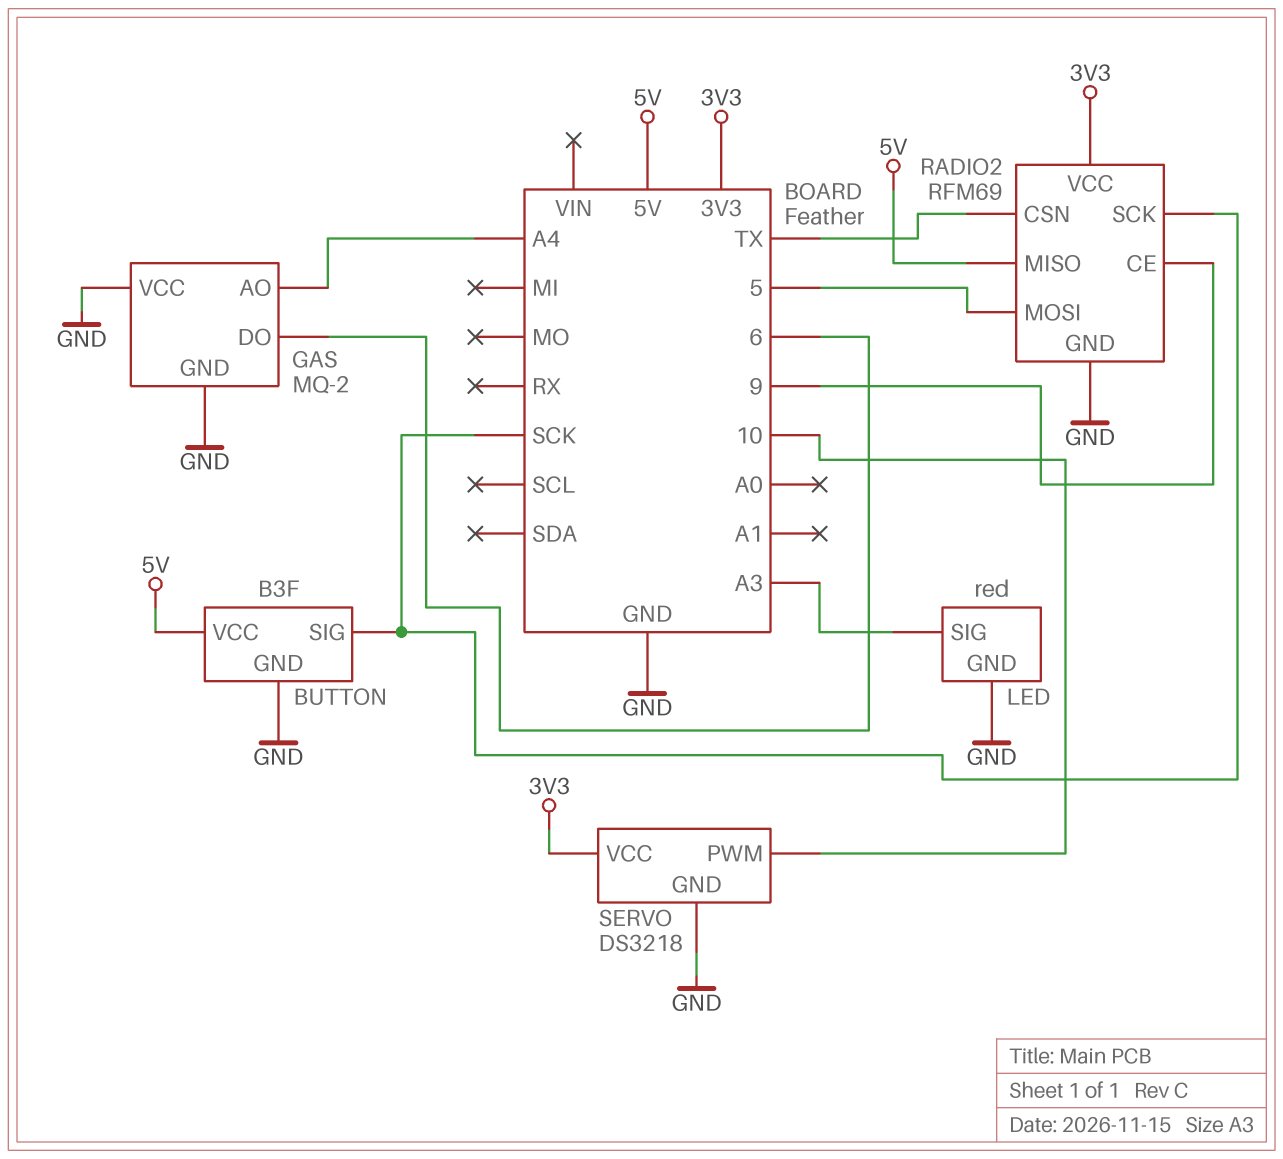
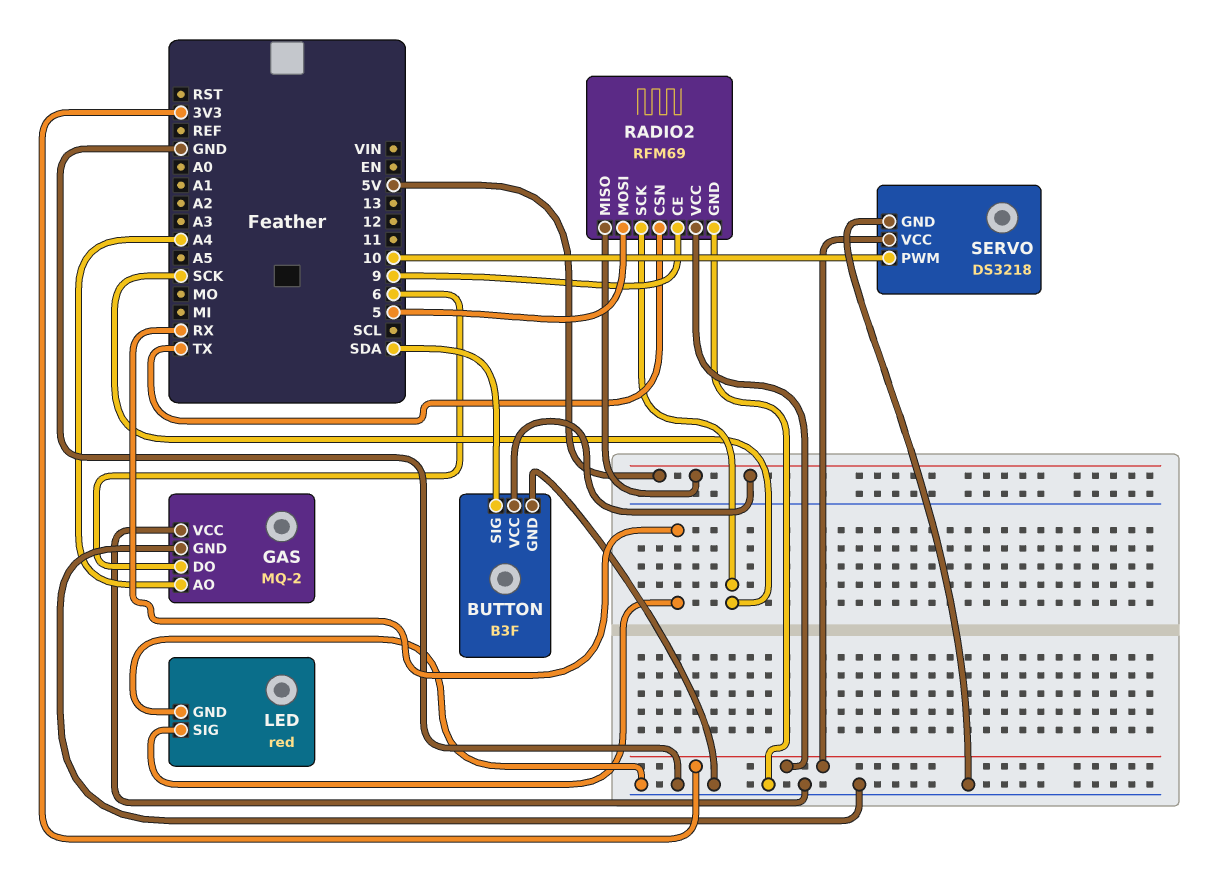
BUTTON pin SIG: SCK -> SDA
LED pin SIG: A3 -> RX

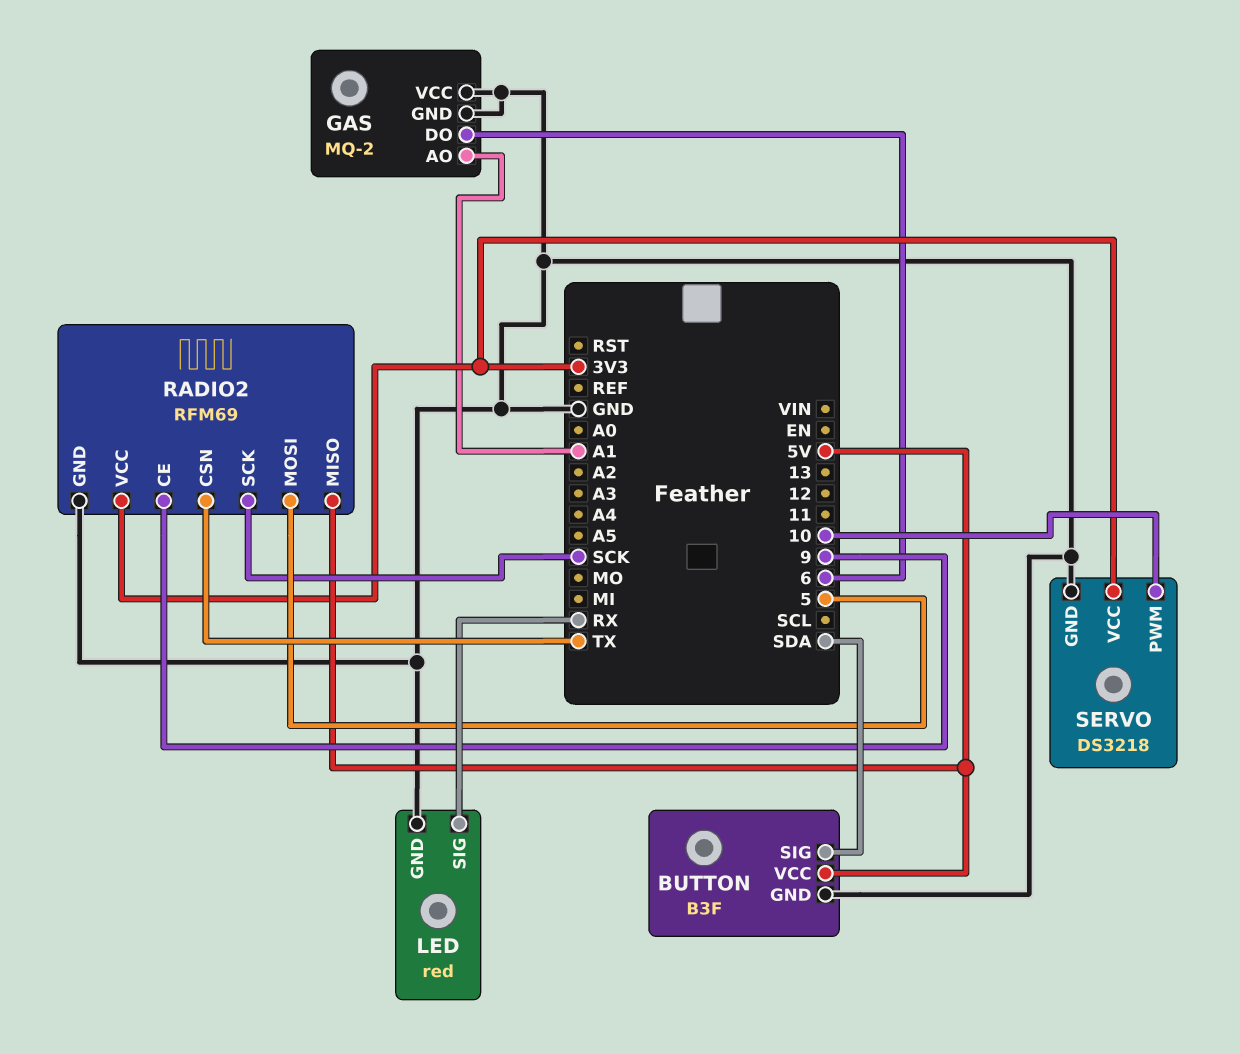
GAS pin AO: A4 -> A1

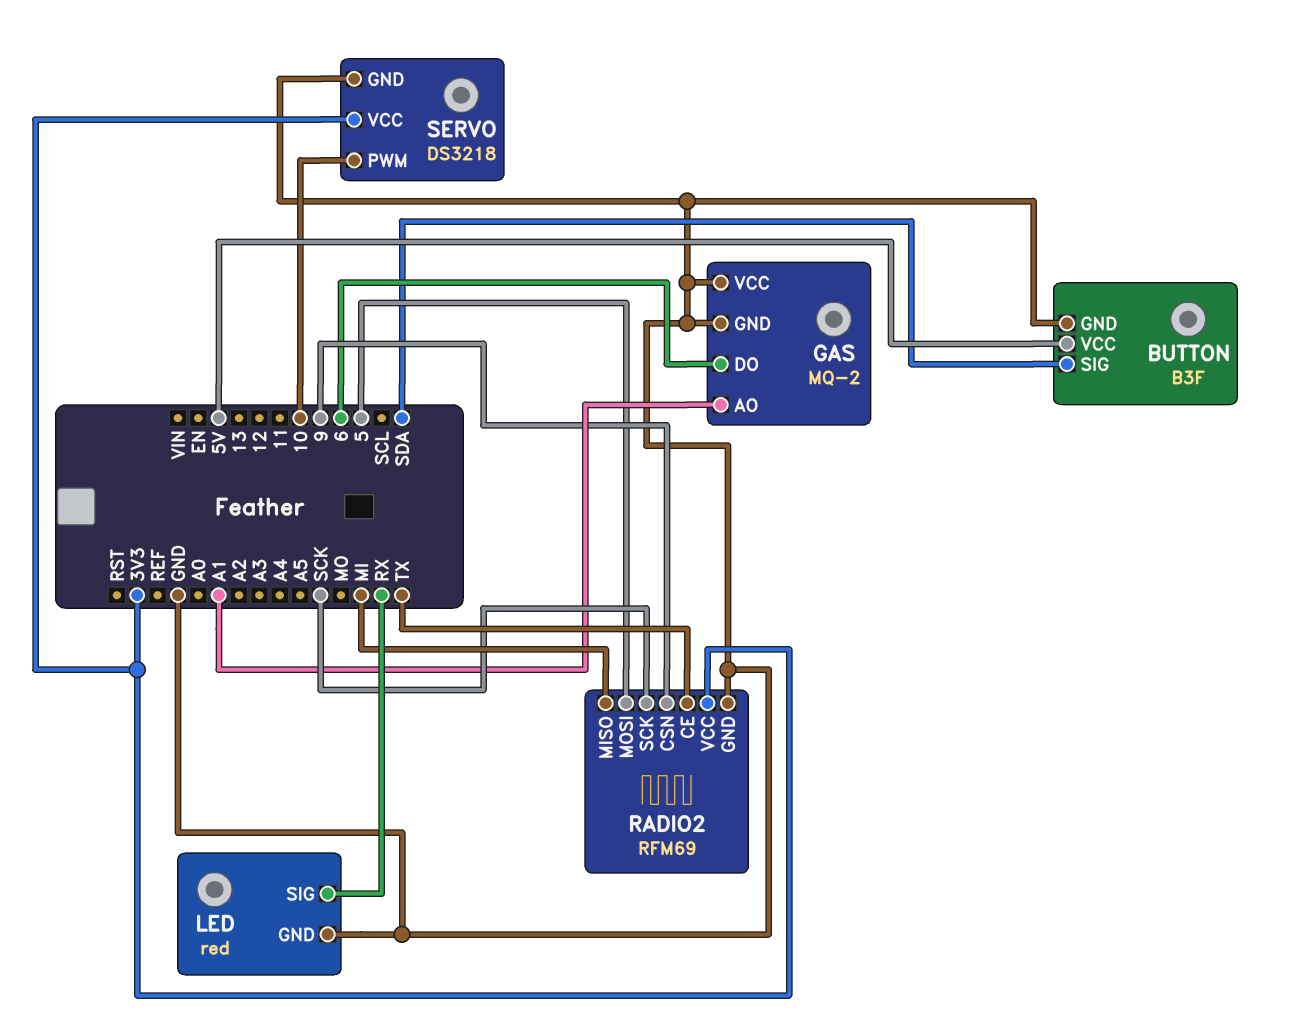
RADIO2 pin CE: 9 -> TX
RADIO2 pin CSN: TX -> 9
RADIO2 pin MISO: 5V -> MI

